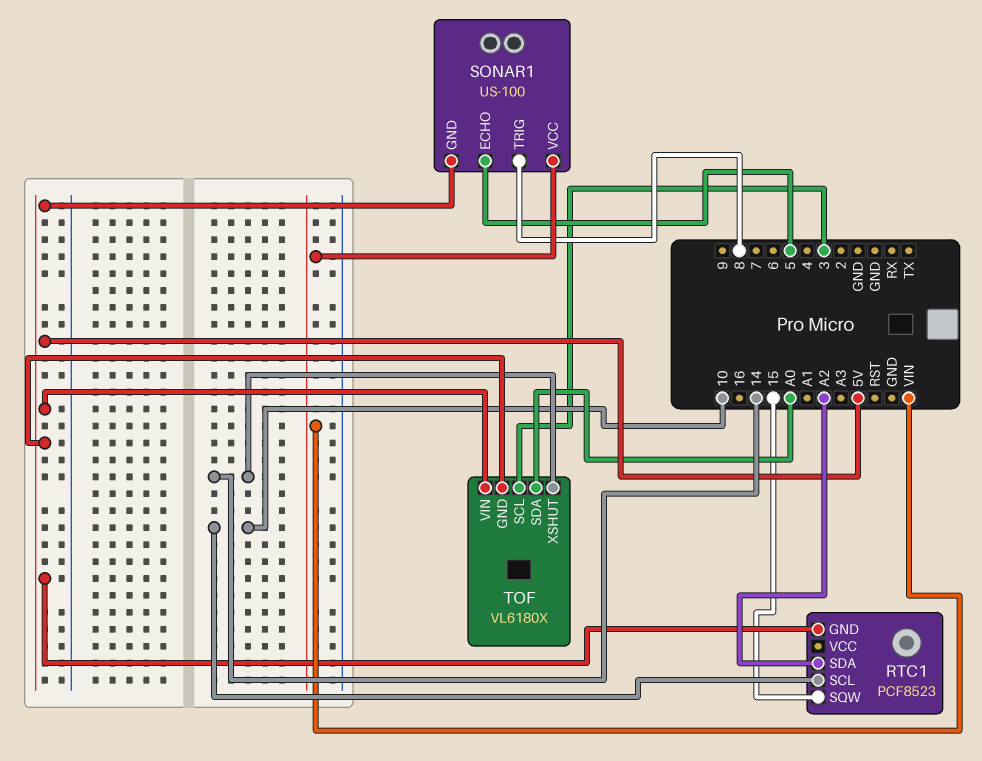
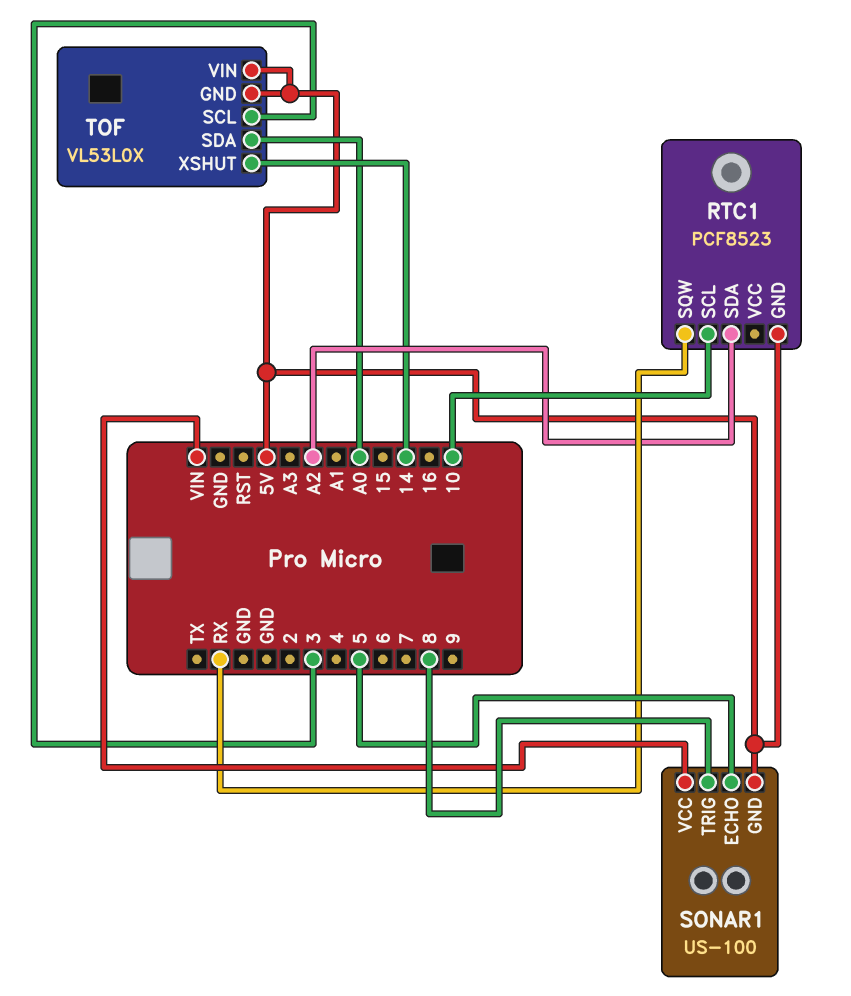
RTC1 pin SQW: 15 -> RX
TOF: VL6180X -> VL53L0X

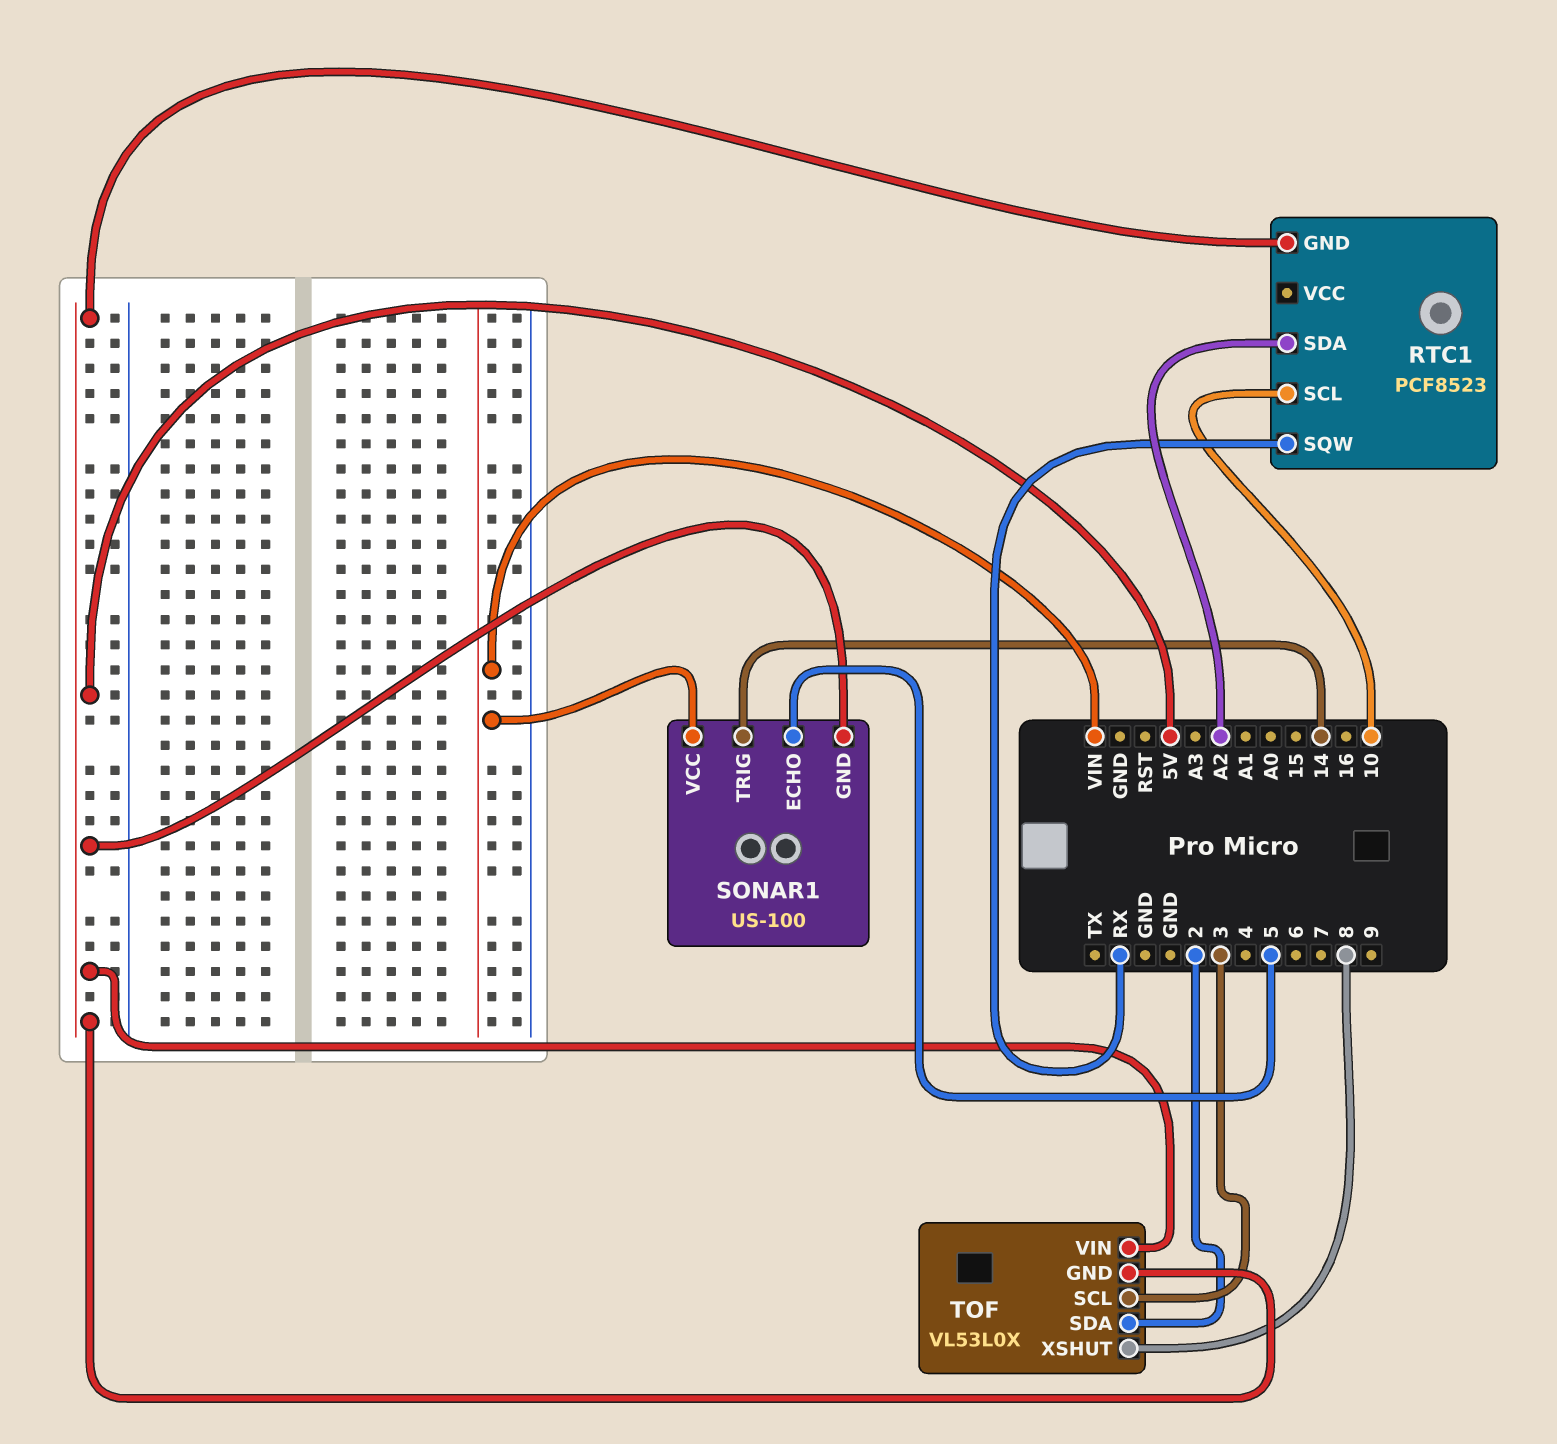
SONAR1 pin TRIG: 8 -> 14
TOF pin SDA: A0 -> 2
TOF pin XSHUT: 14 -> 8

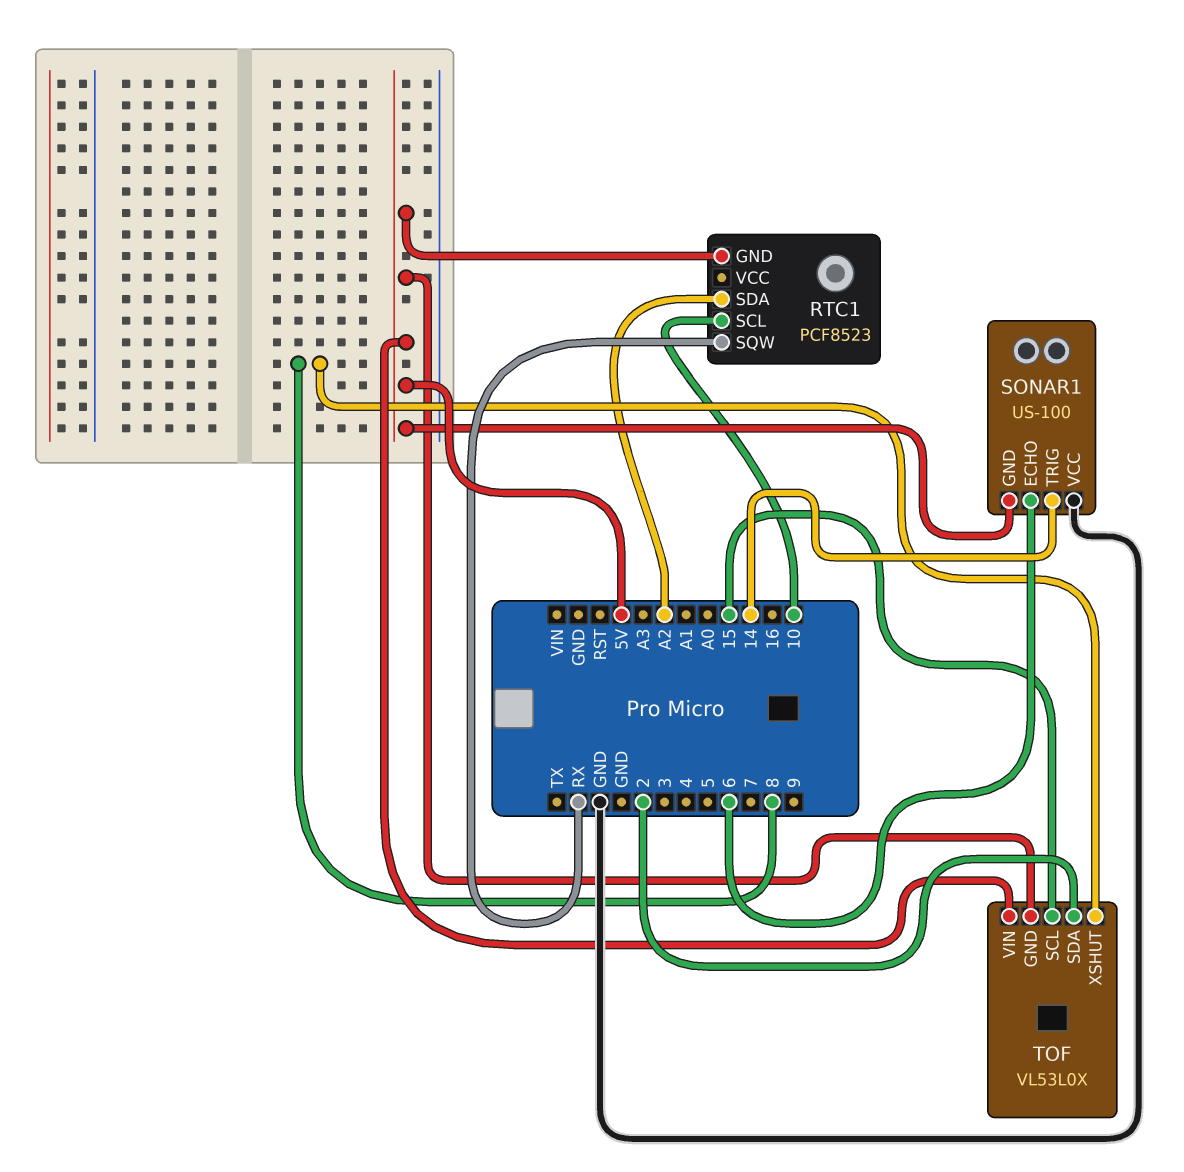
SONAR1 pin ECHO: 5 -> 6
SONAR1 pin VCC: VIN -> GND
TOF pin SCL: 3 -> 15

